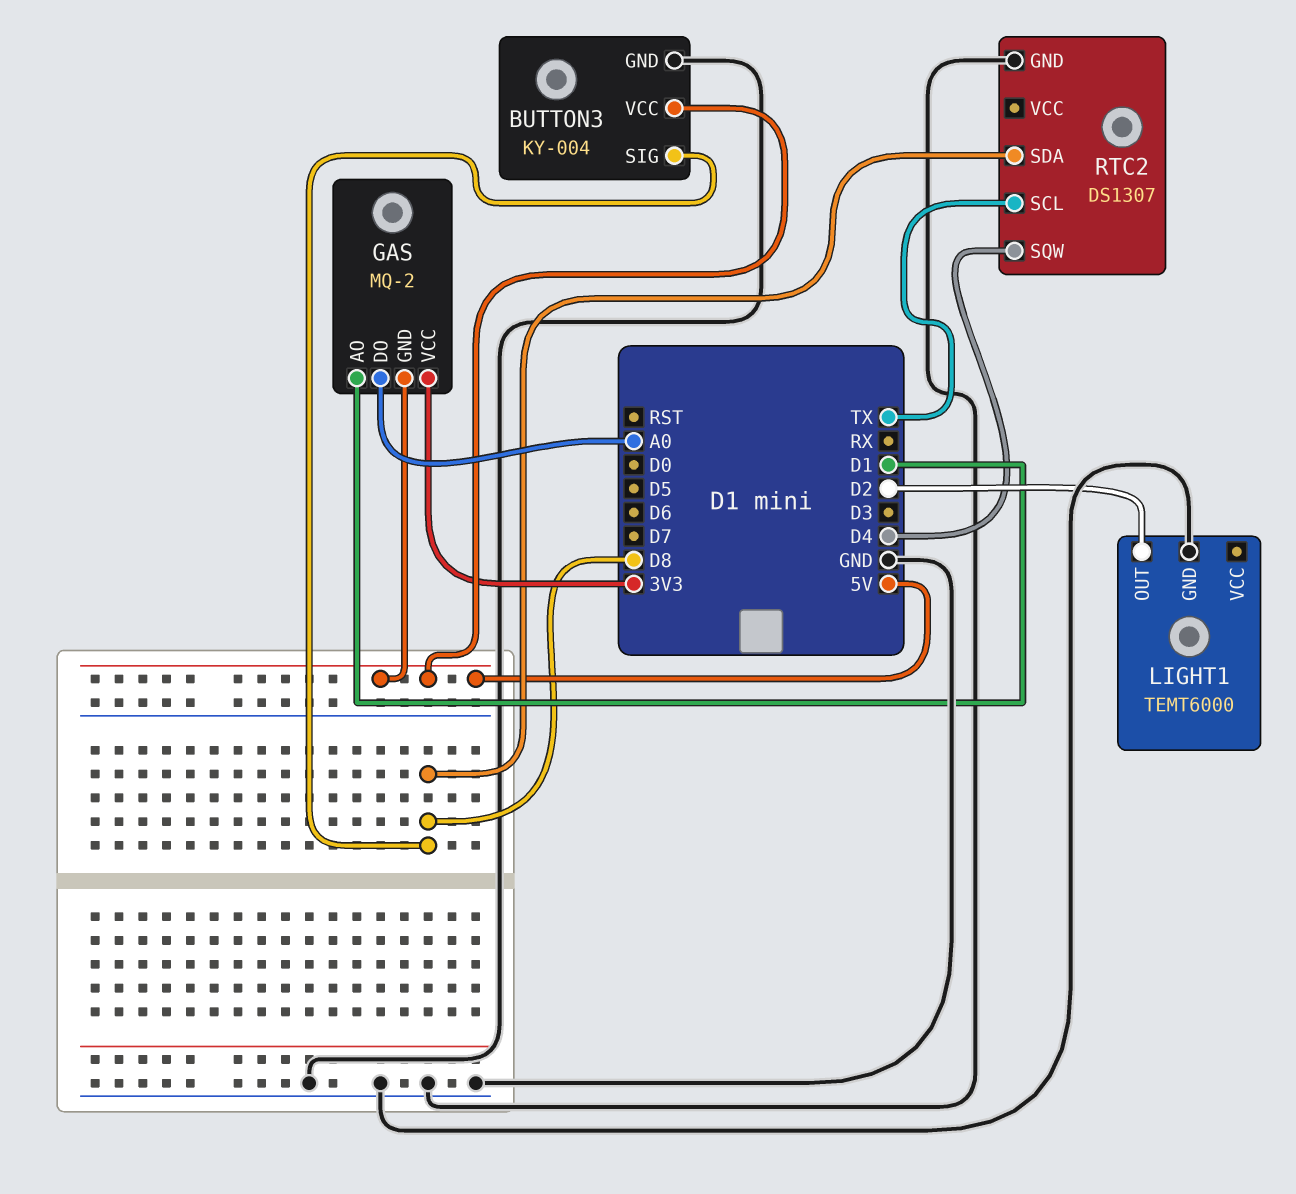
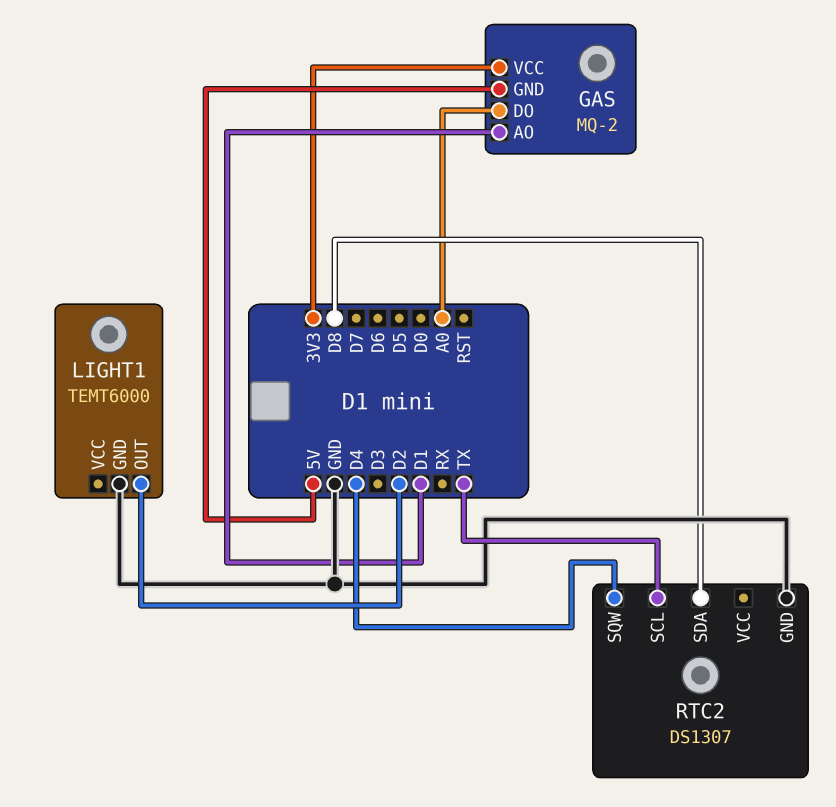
BUTTON3: KY-004 -> none
BUTTON3 pin GND: GND -> none
BUTTON3 pin SIG: D8 -> none
BUTTON3 pin VCC: 5V -> none

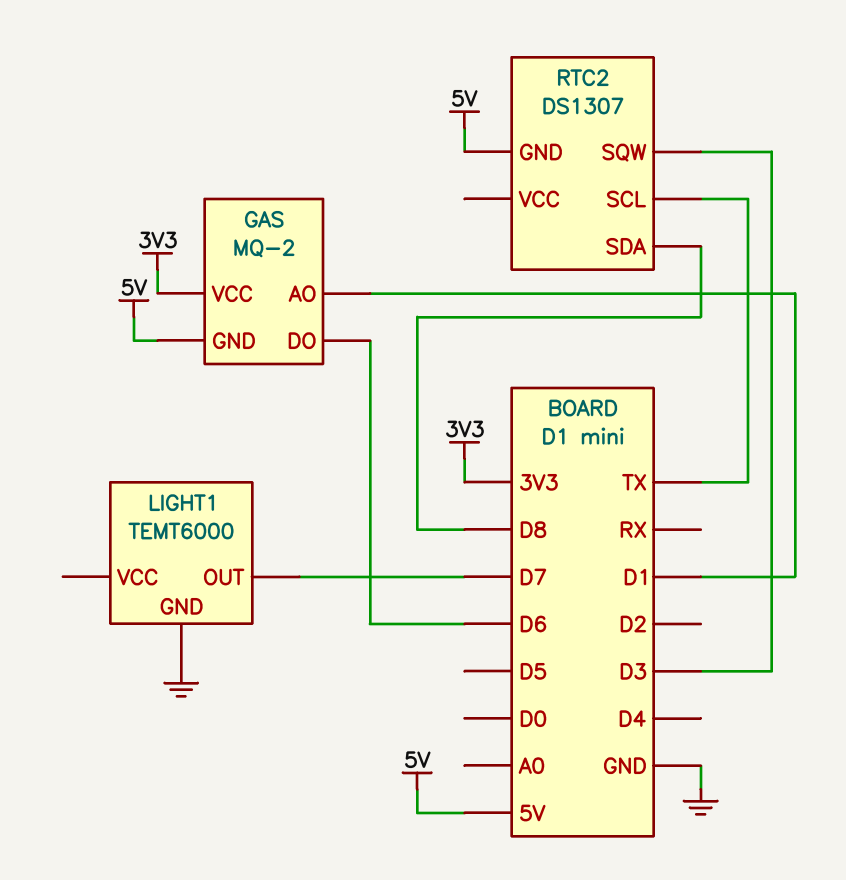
GAS pin DO: A0 -> D6
LIGHT1 pin OUT: D2 -> D7
RTC2 pin GND: GND -> 5V
RTC2 pin SQW: D4 -> D3

